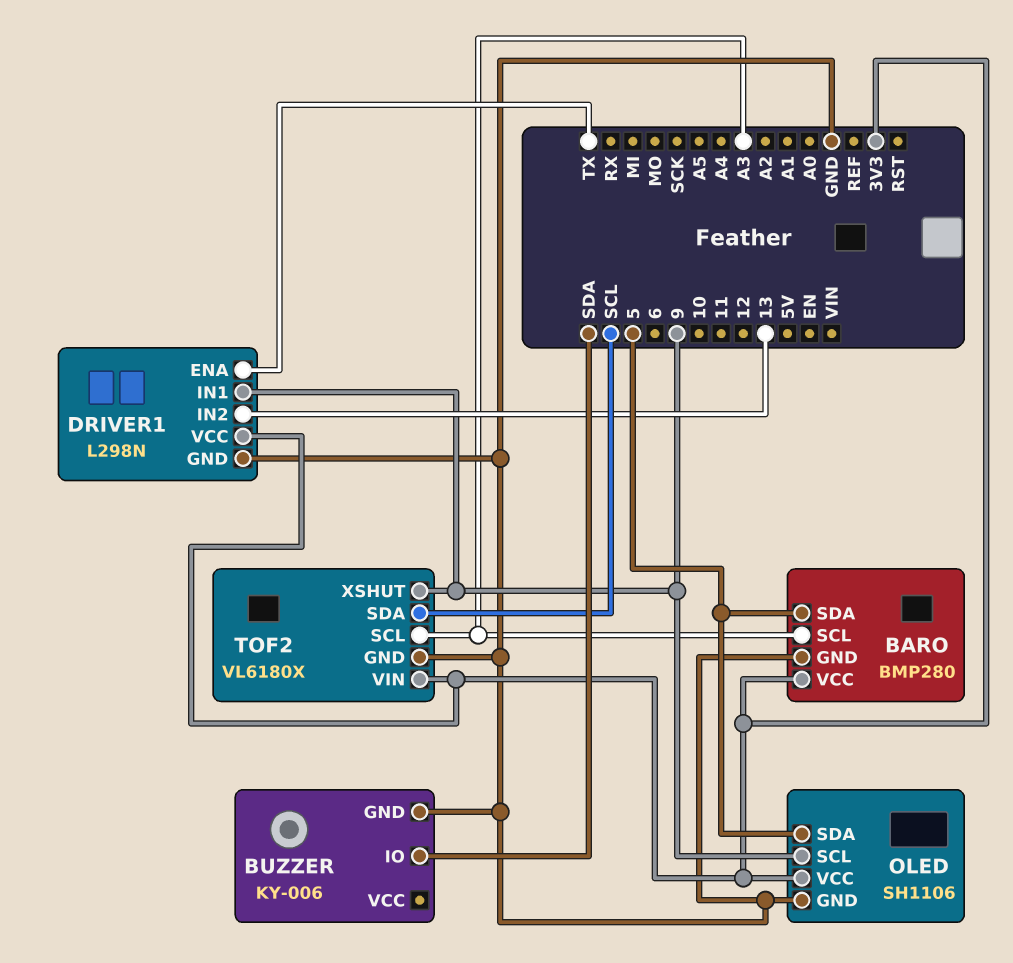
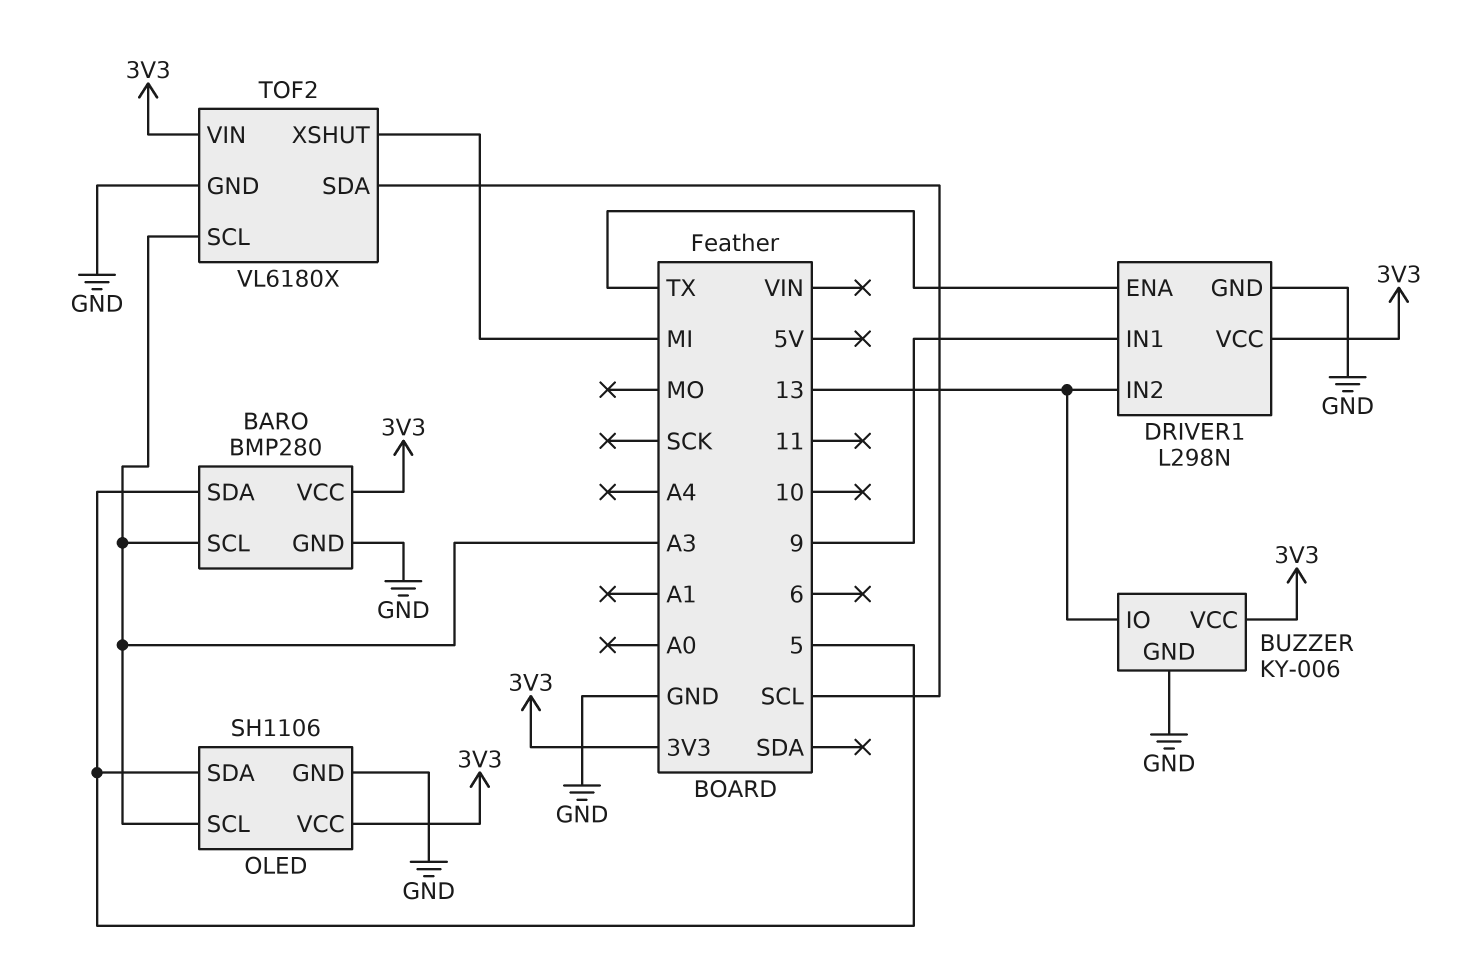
BUZZER pin IO: SDA -> 13
BUZZER pin VCC: none -> 3V3
OLED pin SCL: 9 -> A3
TOF2 pin XSHUT: 9 -> MI

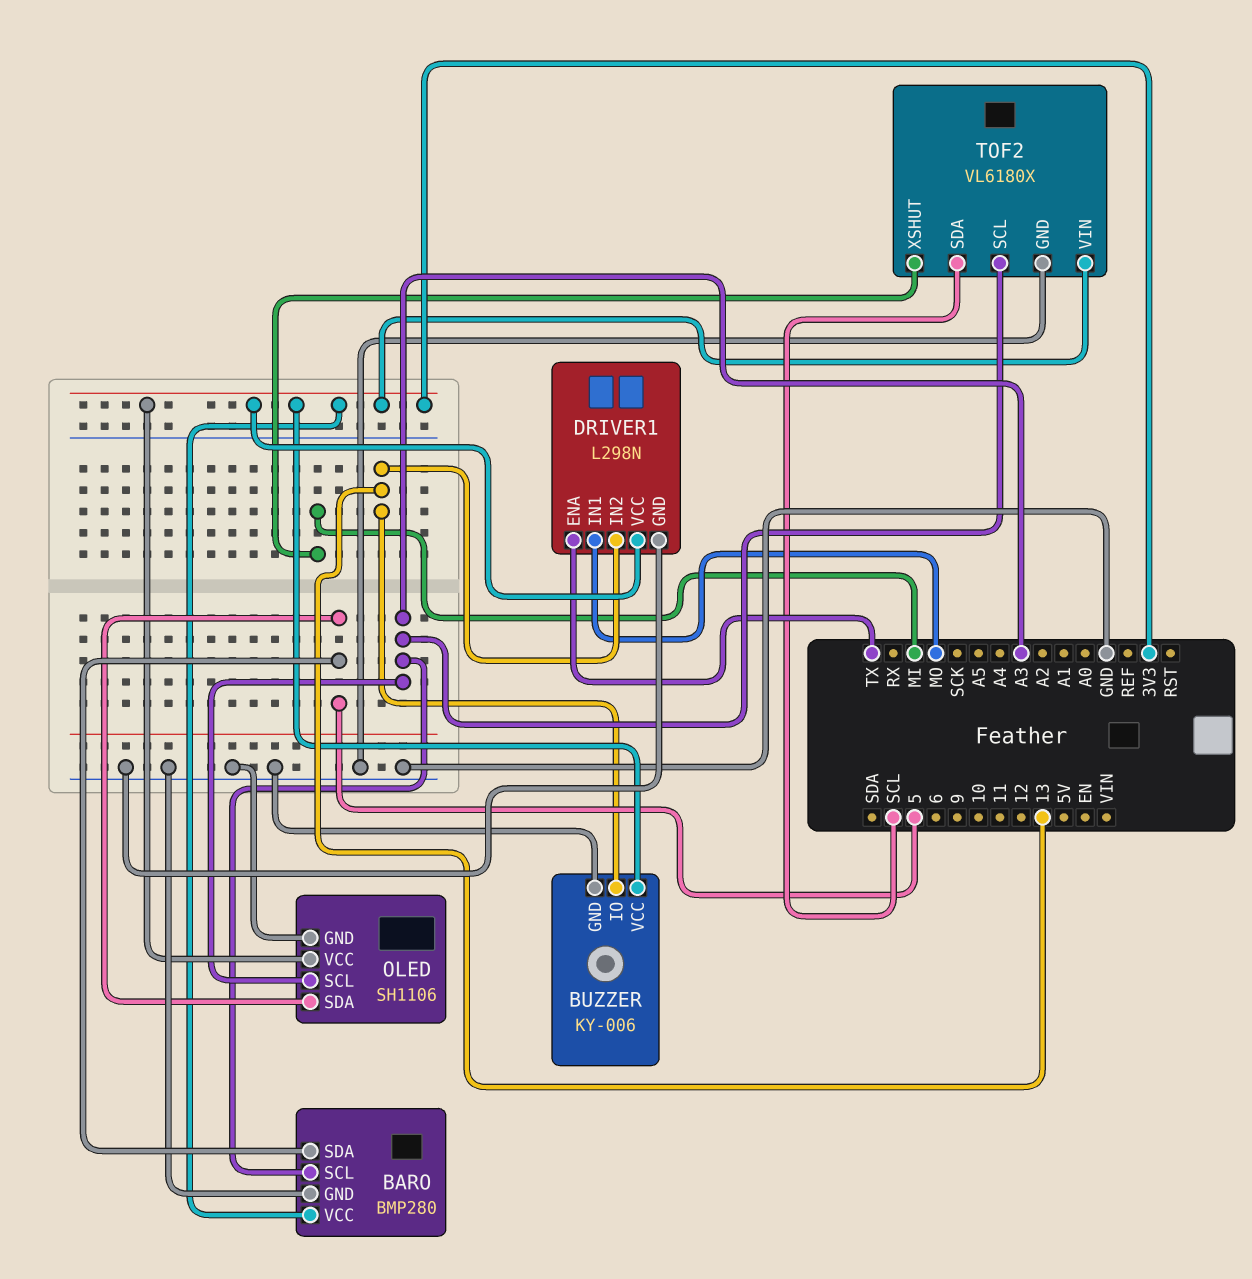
DRIVER1 pin IN1: 9 -> MO

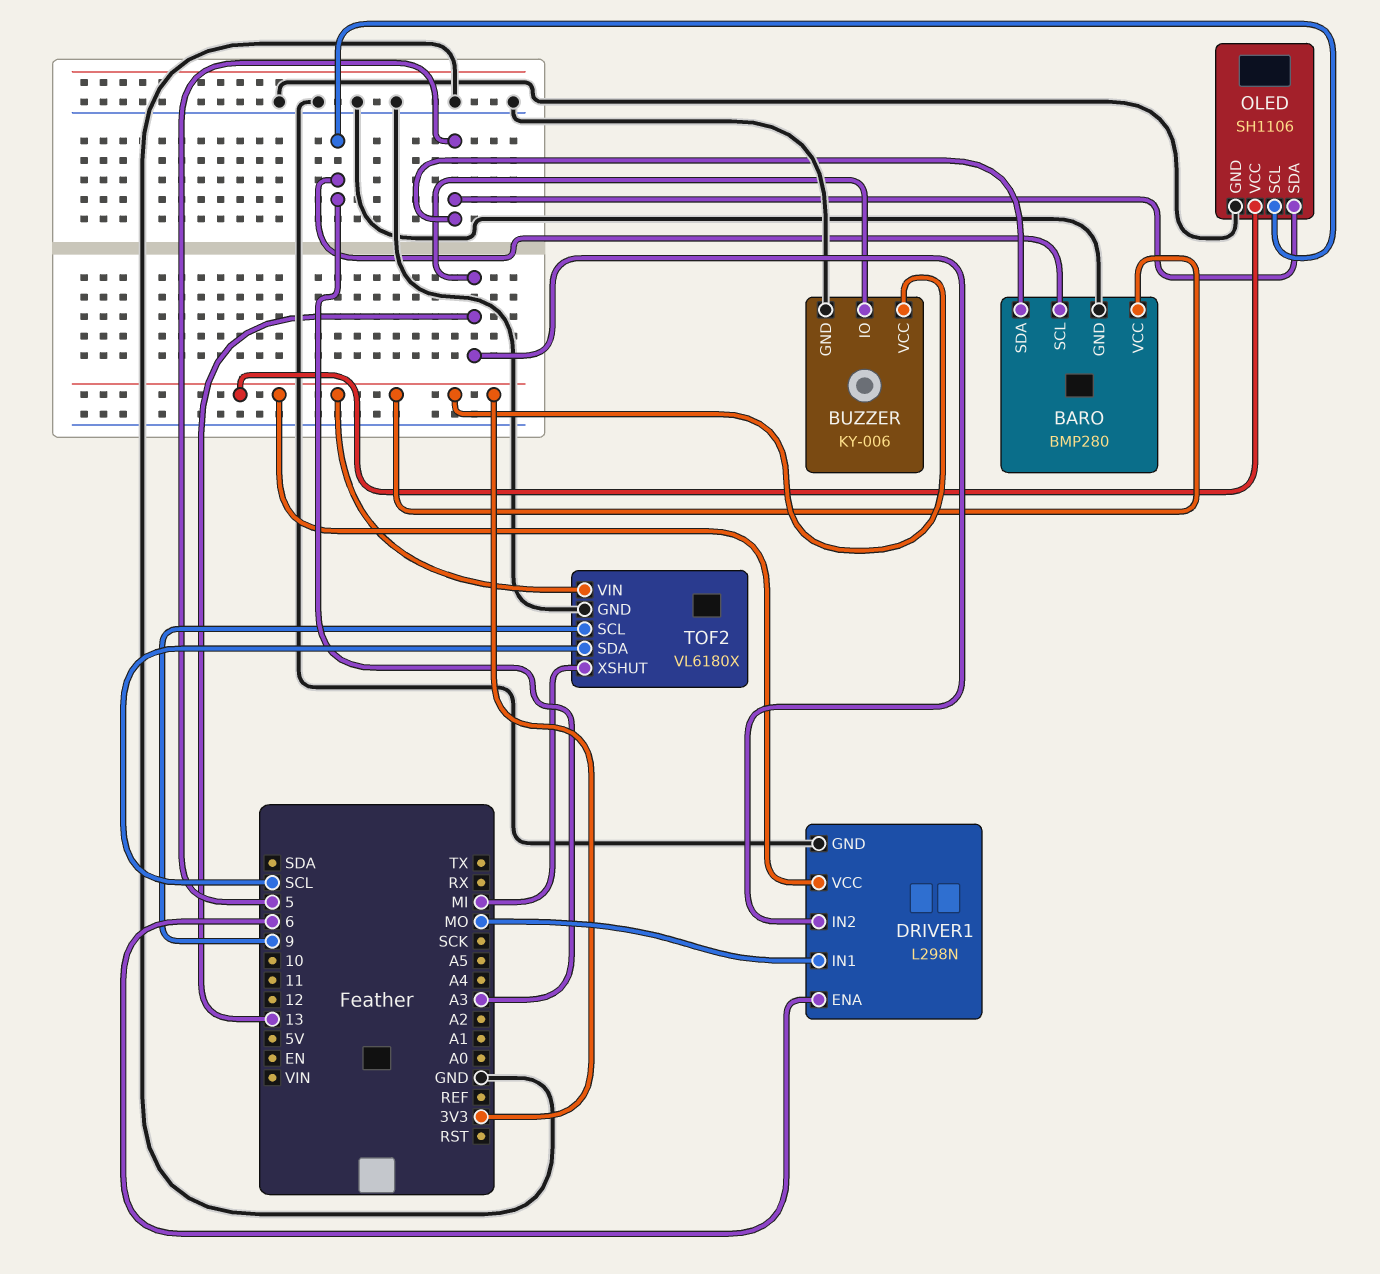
DRIVER1 pin ENA: TX -> 6
TOF2 pin SCL: A3 -> 9

